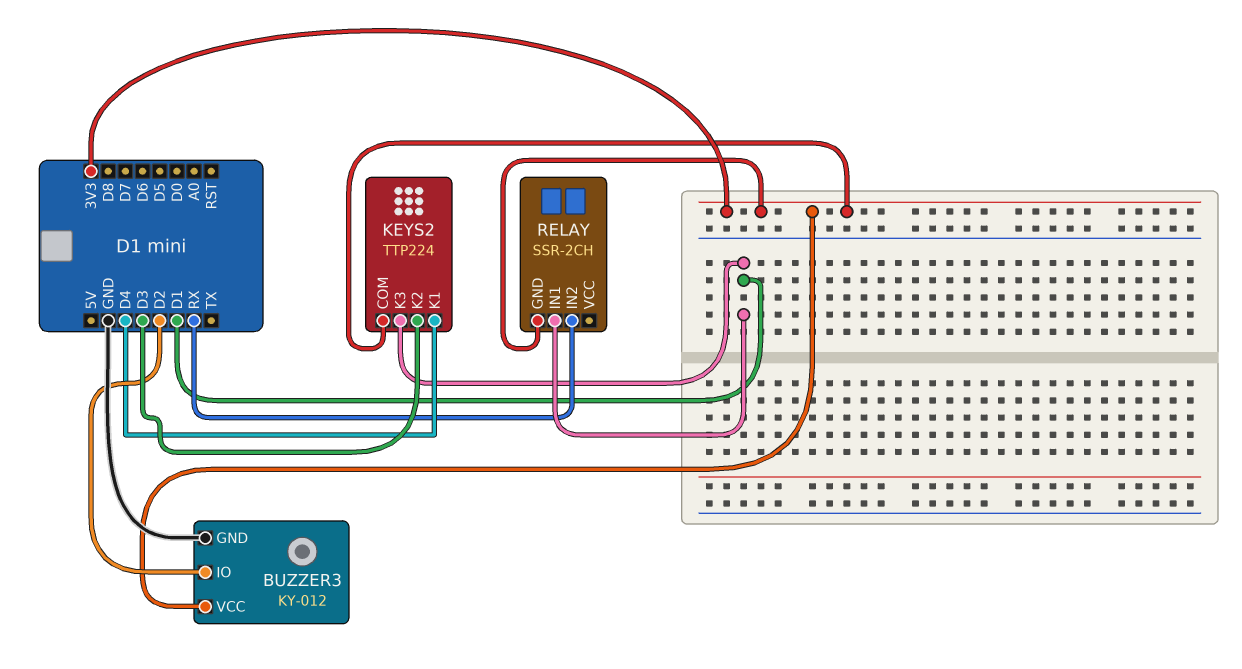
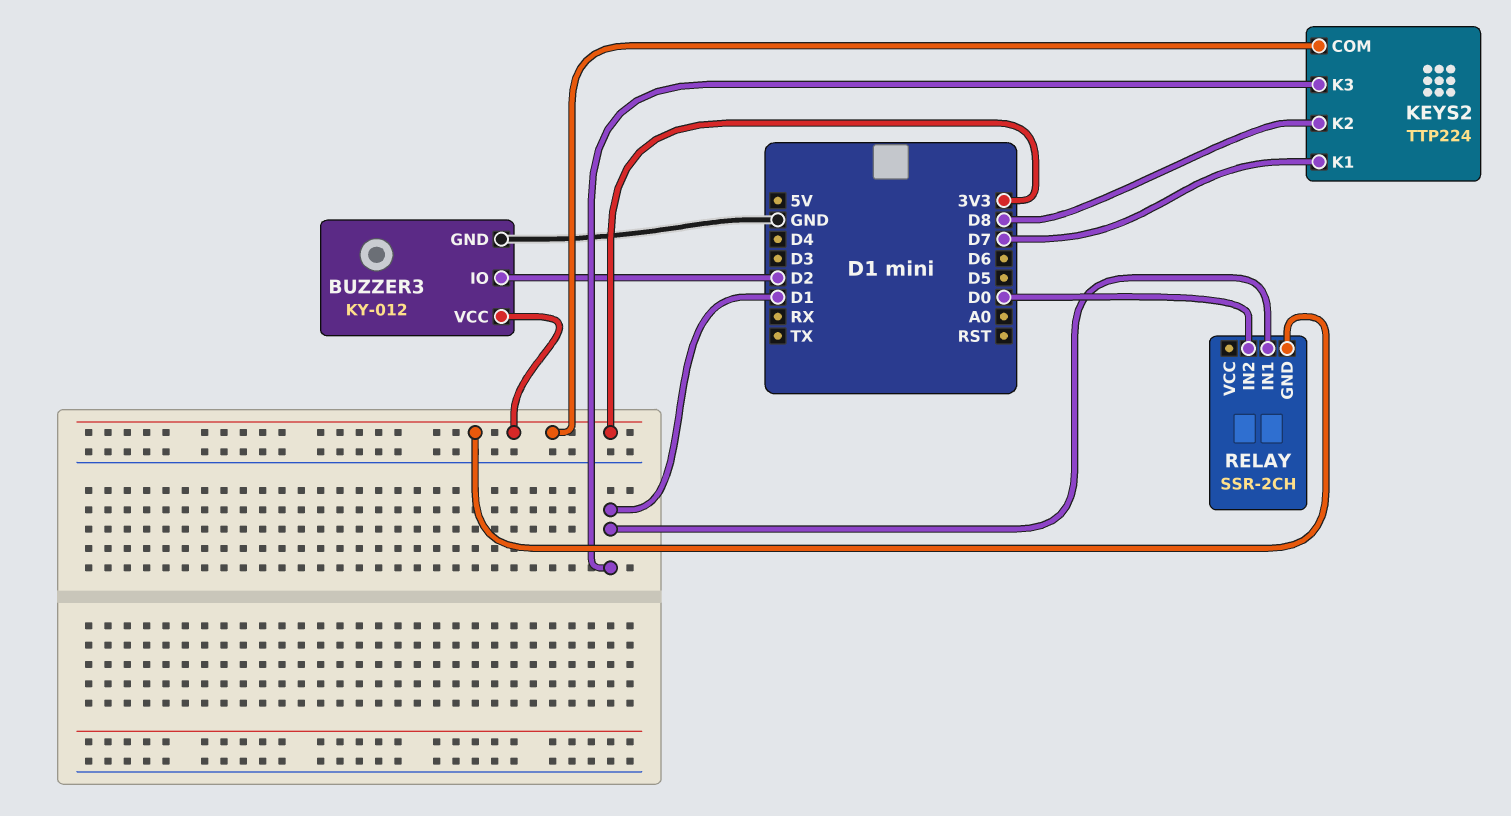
KEYS2 pin K1: D4 -> D7
KEYS2 pin K2: D3 -> D8
RELAY pin IN2: RX -> D0

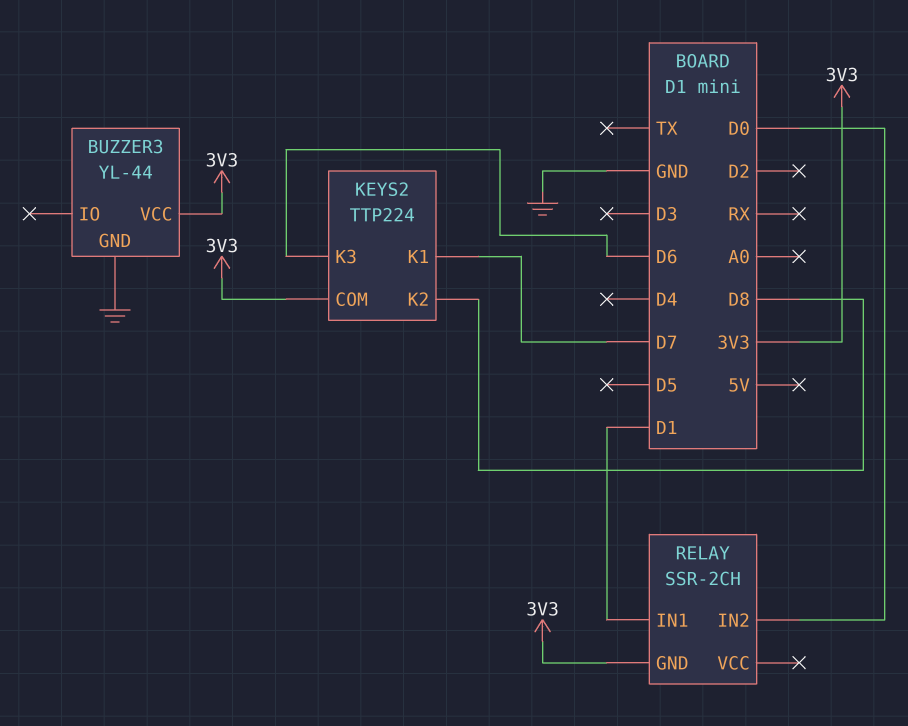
BUZZER3: KY-012 -> YL-44
BUZZER3 pin IO: D2 -> none
KEYS2 pin K3: D1 -> D6

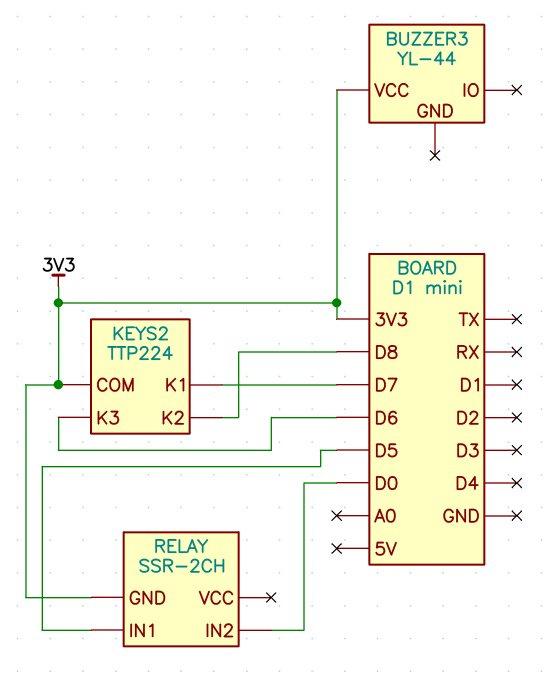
BUZZER3 pin GND: GND -> none
RELAY pin IN1: D1 -> D5

